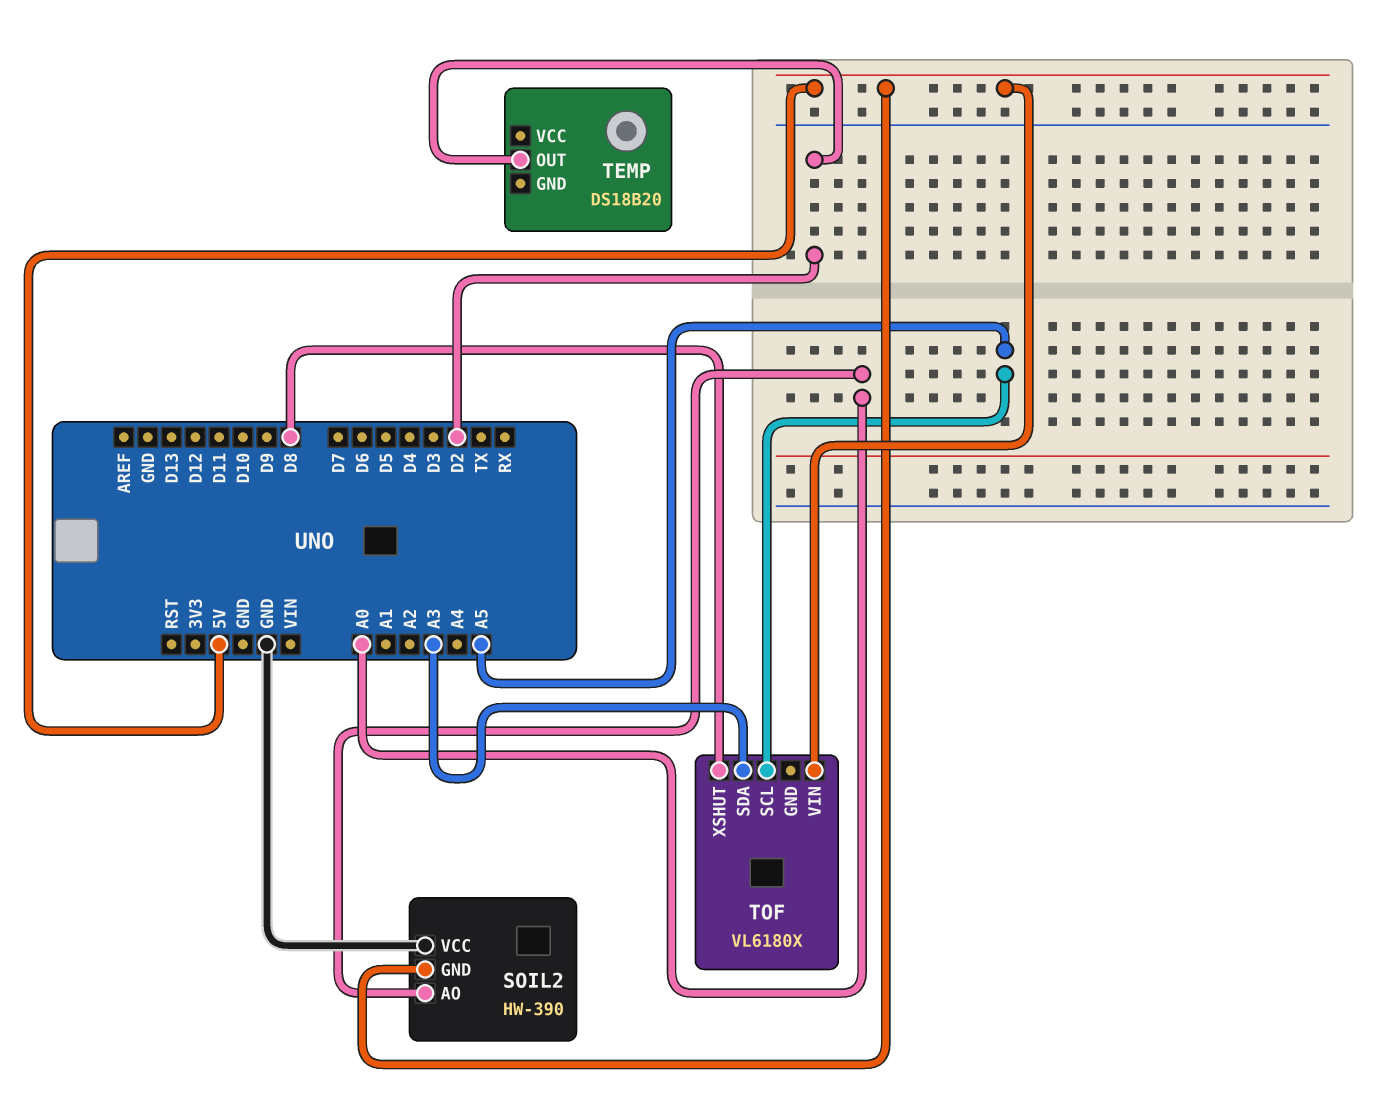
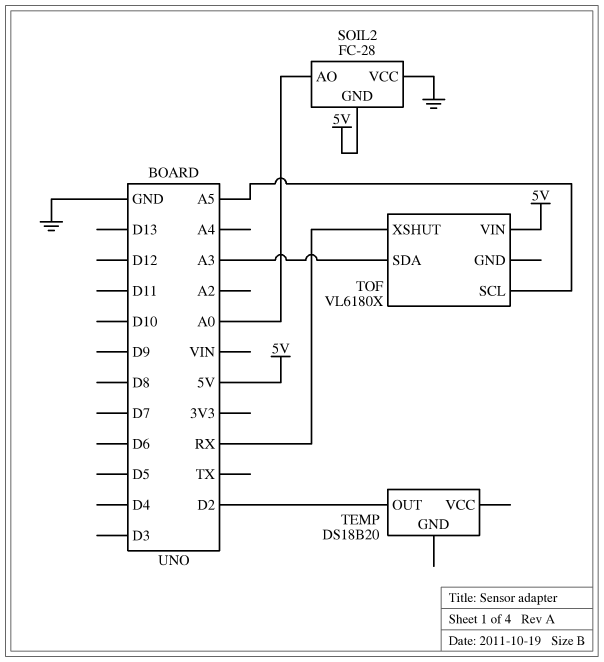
SOIL2: HW-390 -> FC-28
TOF pin XSHUT: D8 -> RX

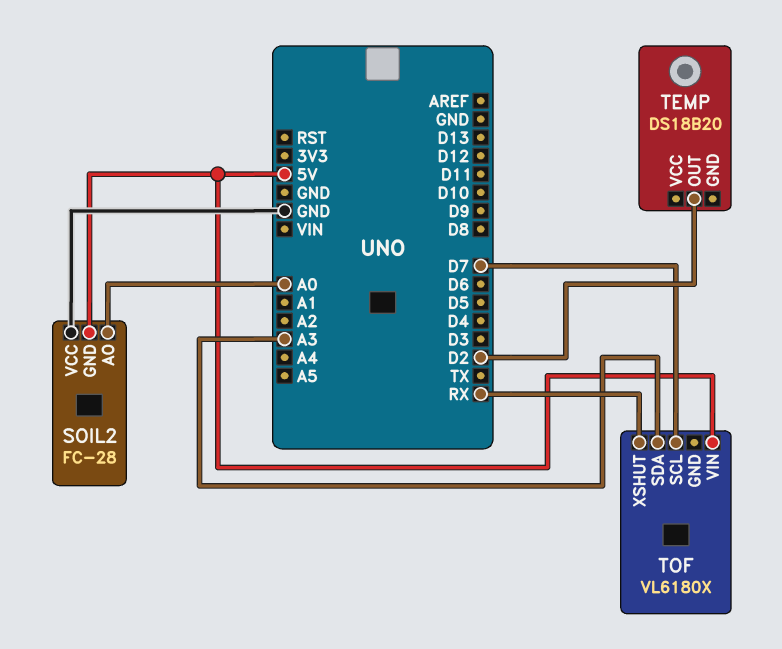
TOF pin SCL: A5 -> D7

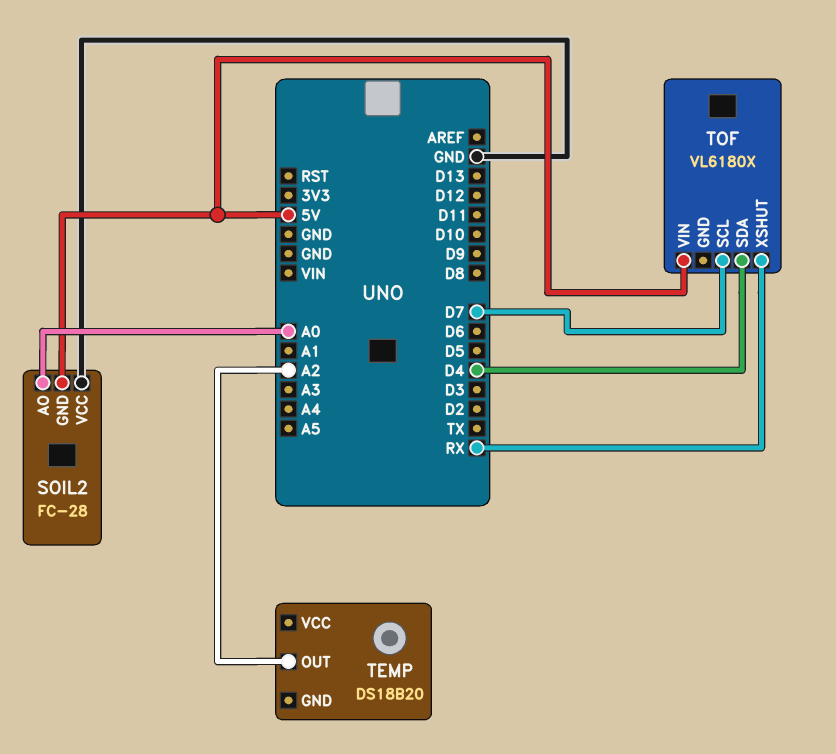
TEMP pin OUT: D2 -> A2
TOF pin SDA: A3 -> D4

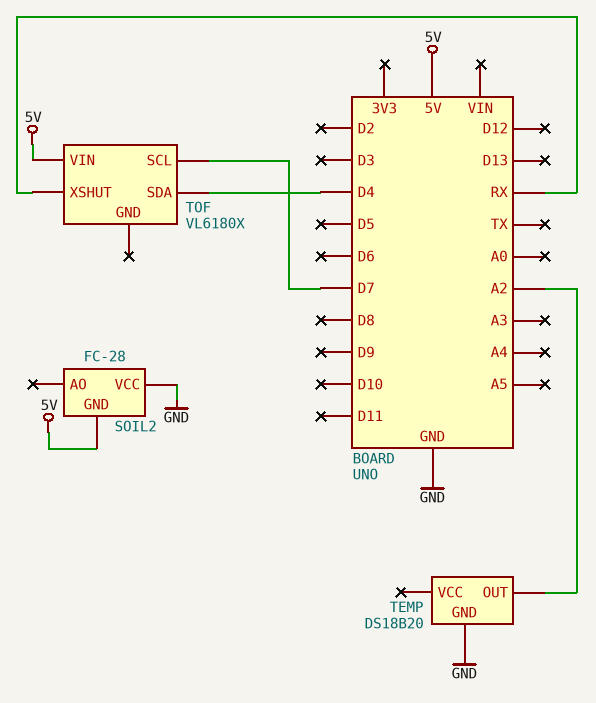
SOIL2 pin AO: A0 -> none
TEMP pin GND: none -> GND

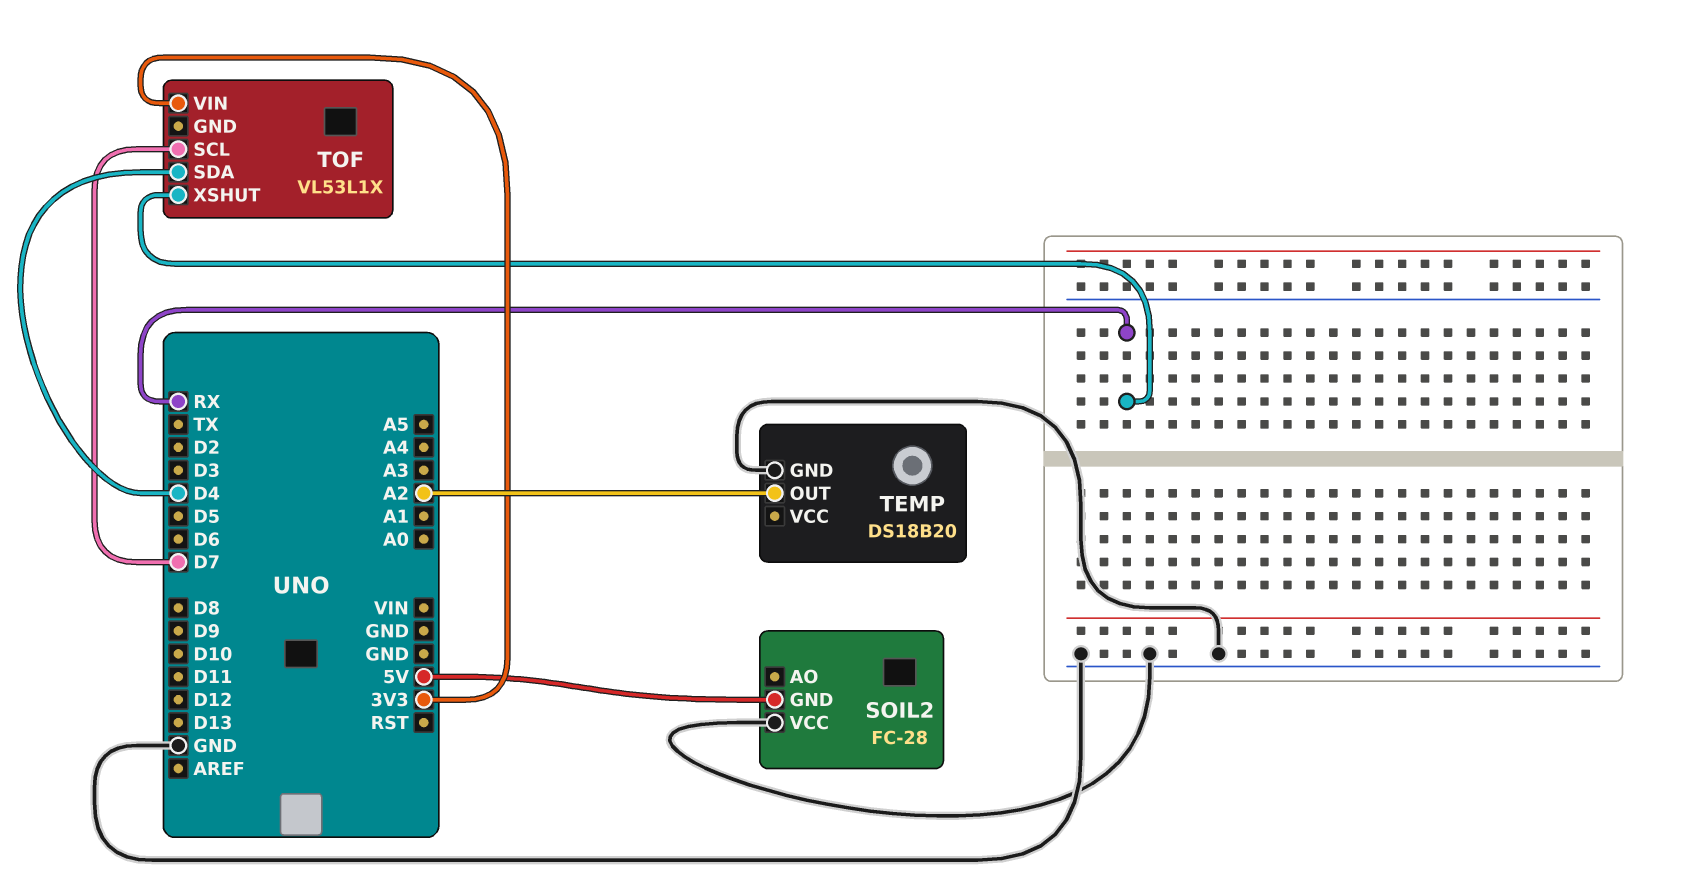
TOF: VL6180X -> VL53L1X
TOF pin VIN: 5V -> 3V3

